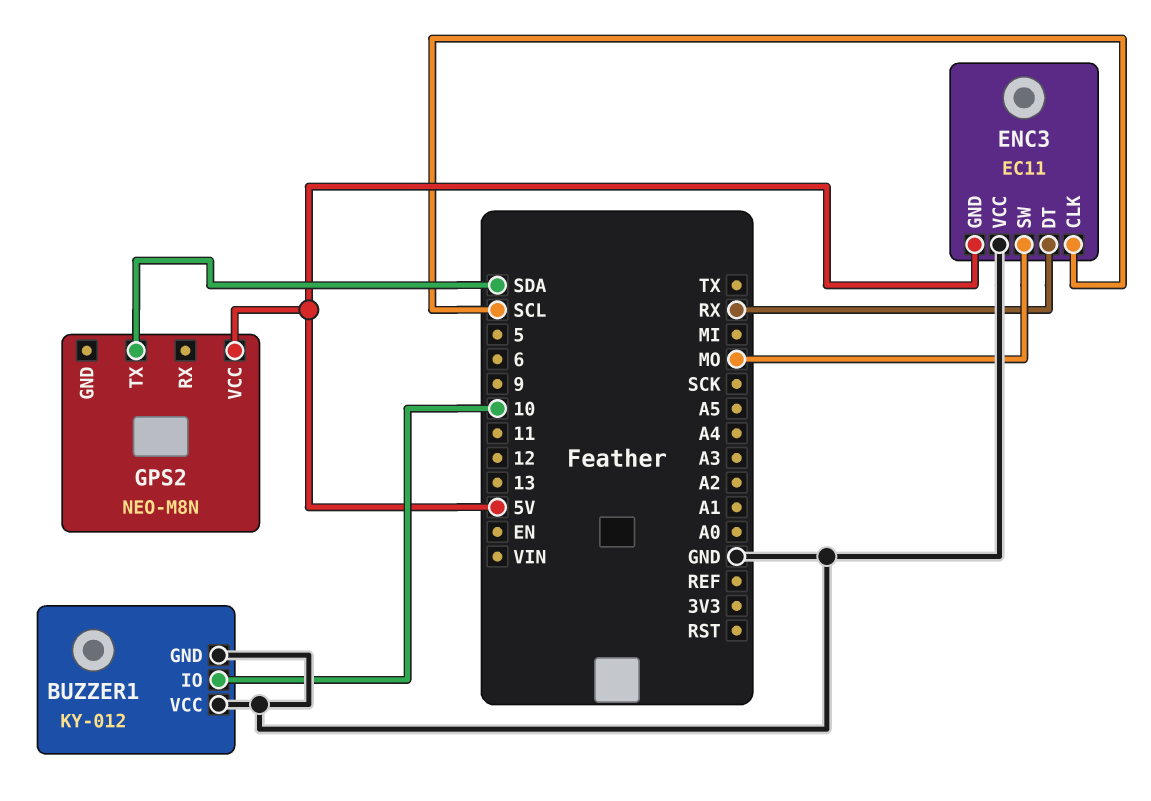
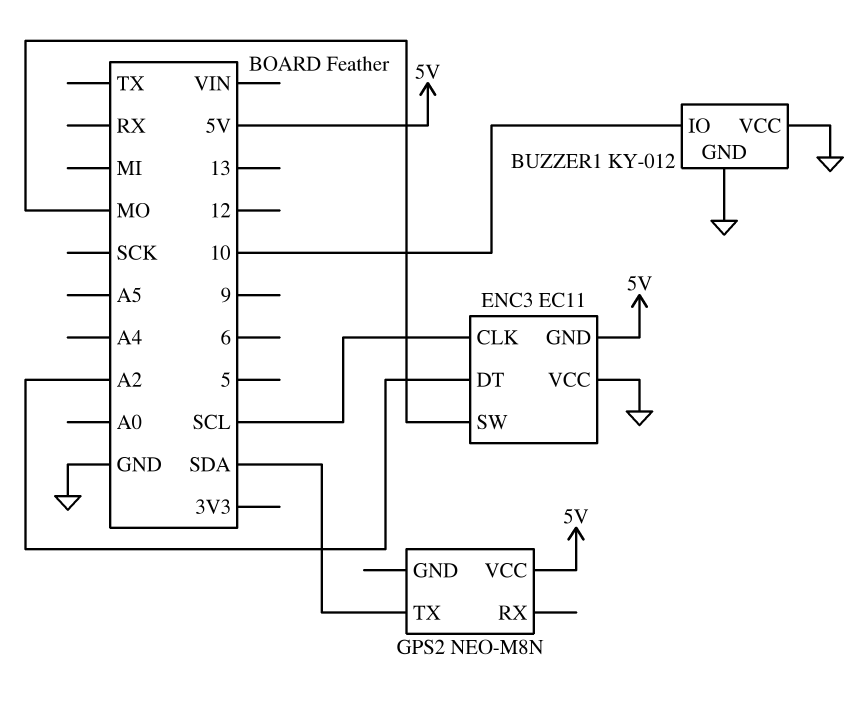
ENC3 pin DT: RX -> A2

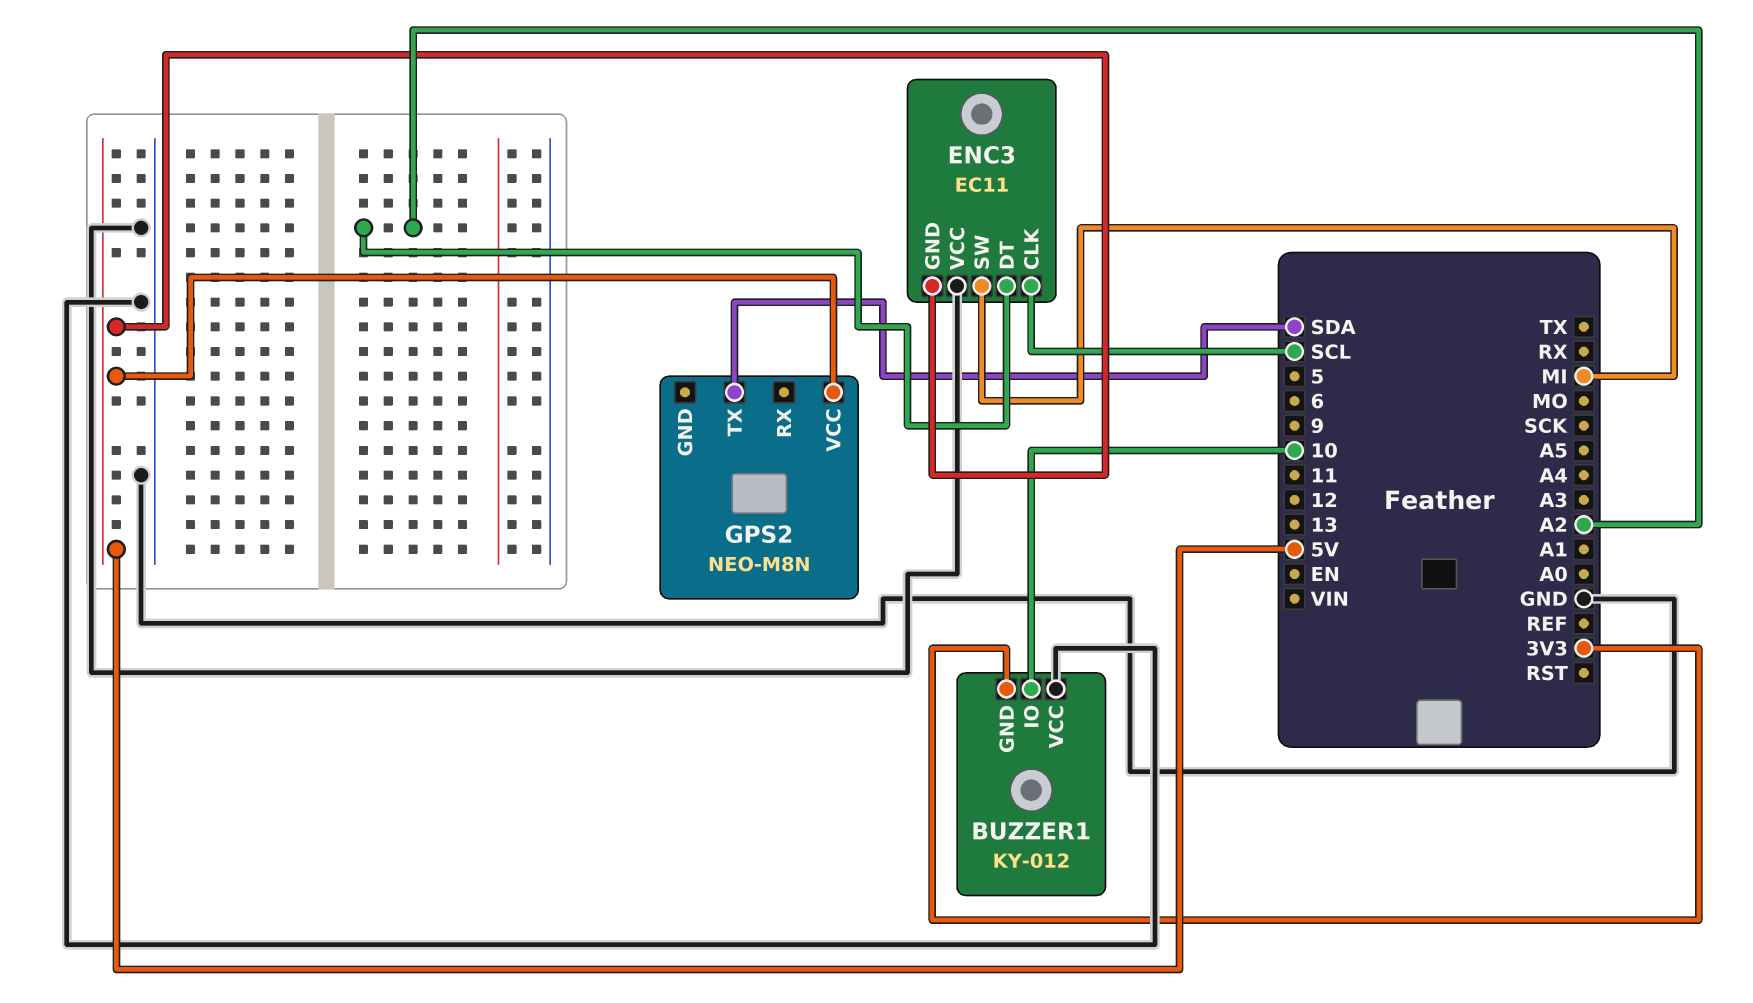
BUZZER1 pin GND: GND -> 3V3
ENC3 pin SW: MO -> MI

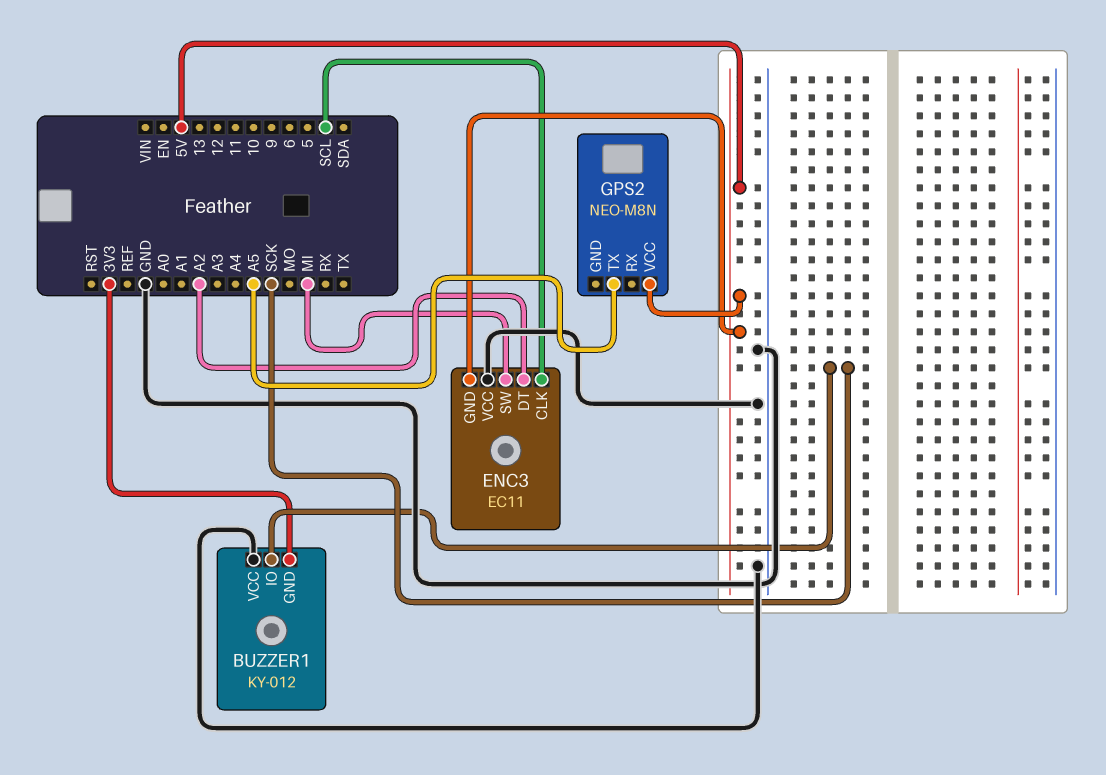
BUZZER1 pin IO: 10 -> SCK
GPS2 pin TX: SDA -> A5

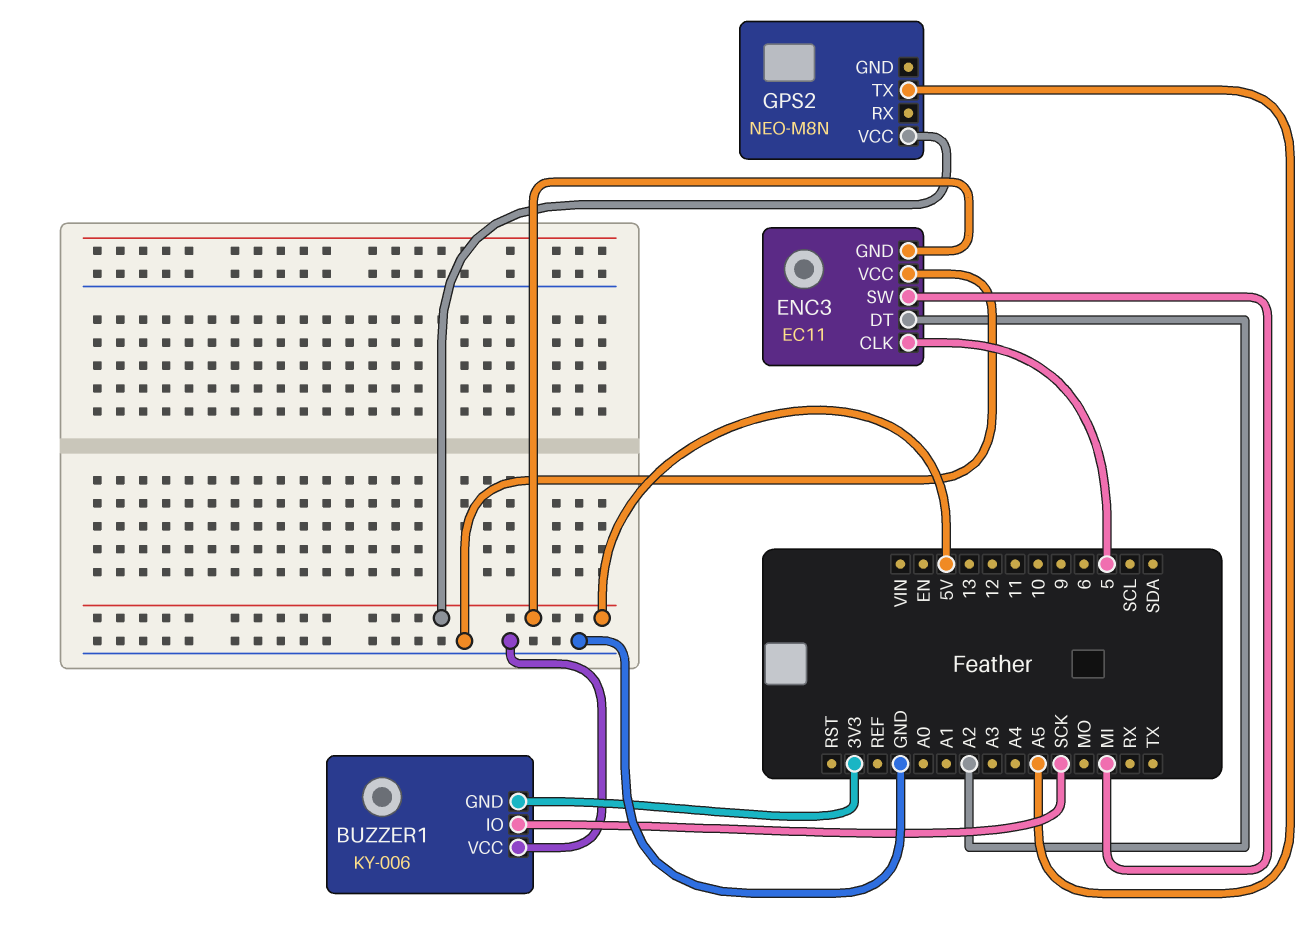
BUZZER1: KY-012 -> KY-006
ENC3 pin CLK: SCL -> 5

